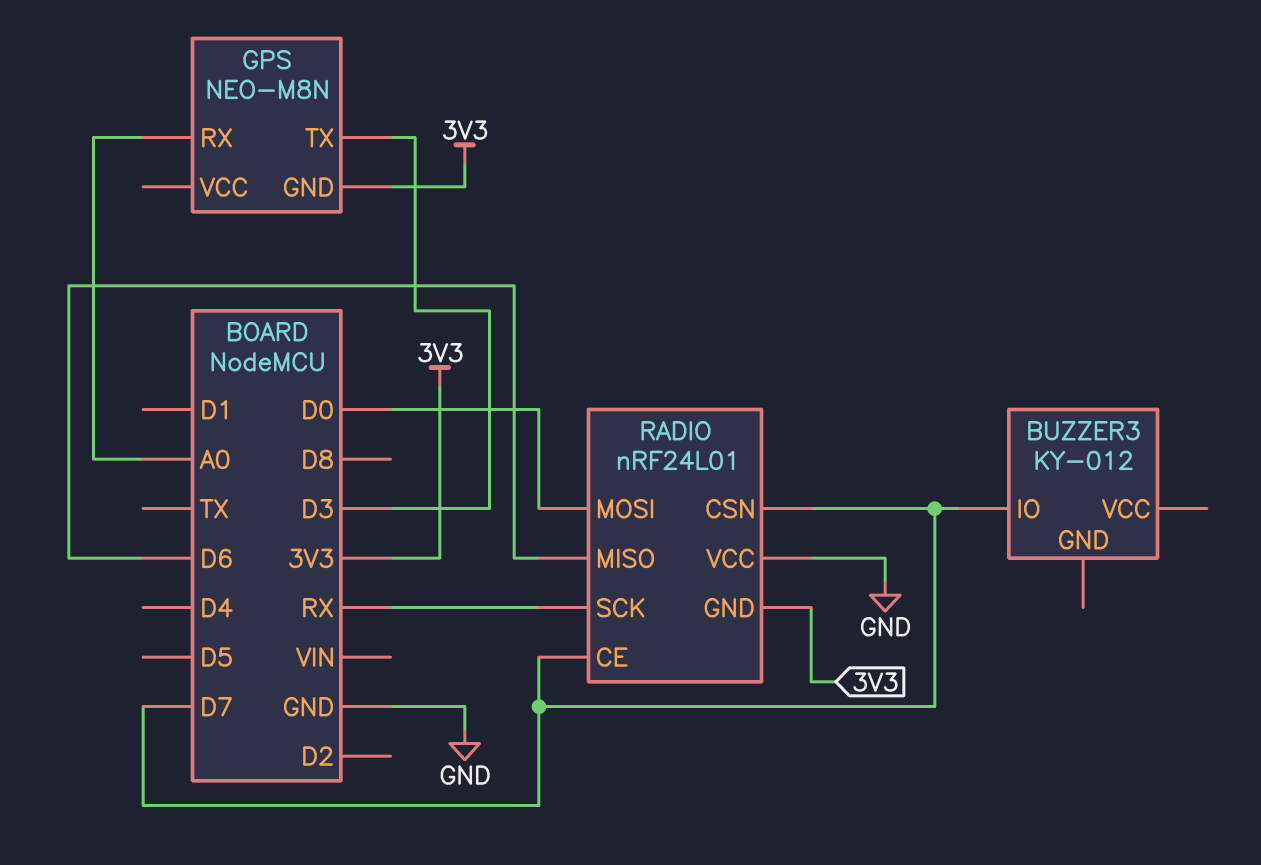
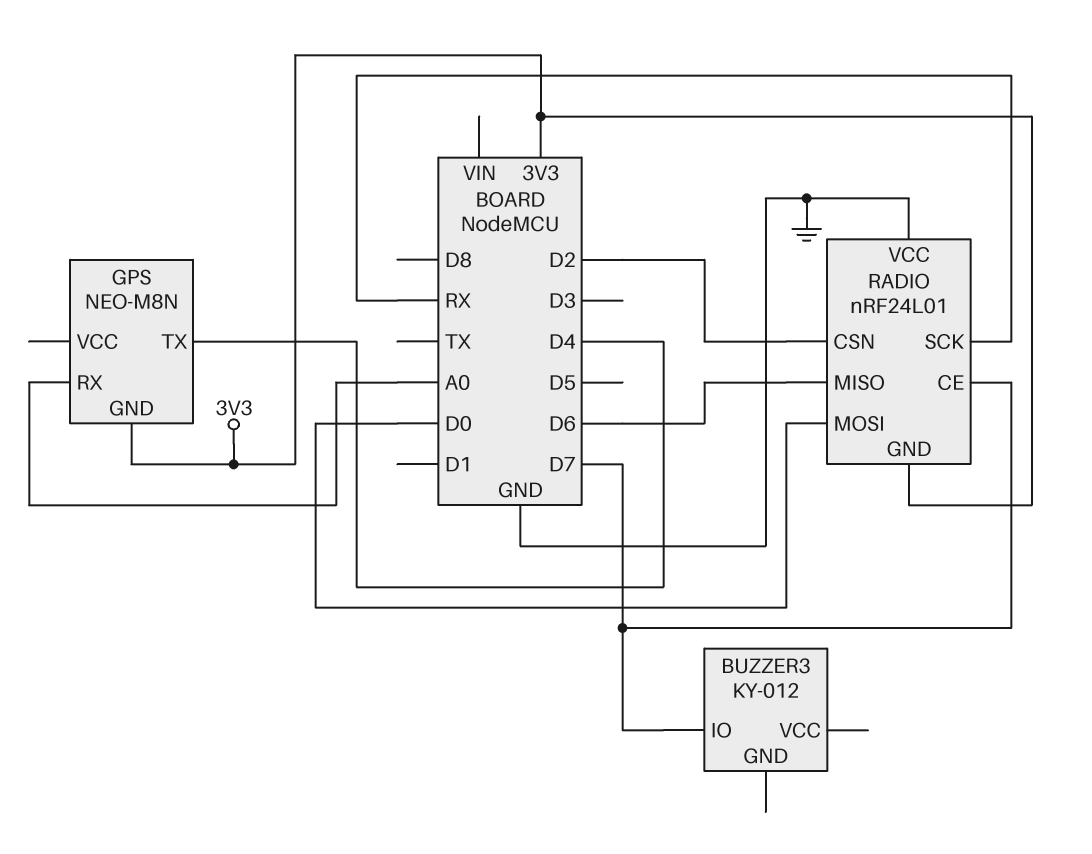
GPS pin TX: D3 -> D4
RADIO pin CSN: D7 -> D2

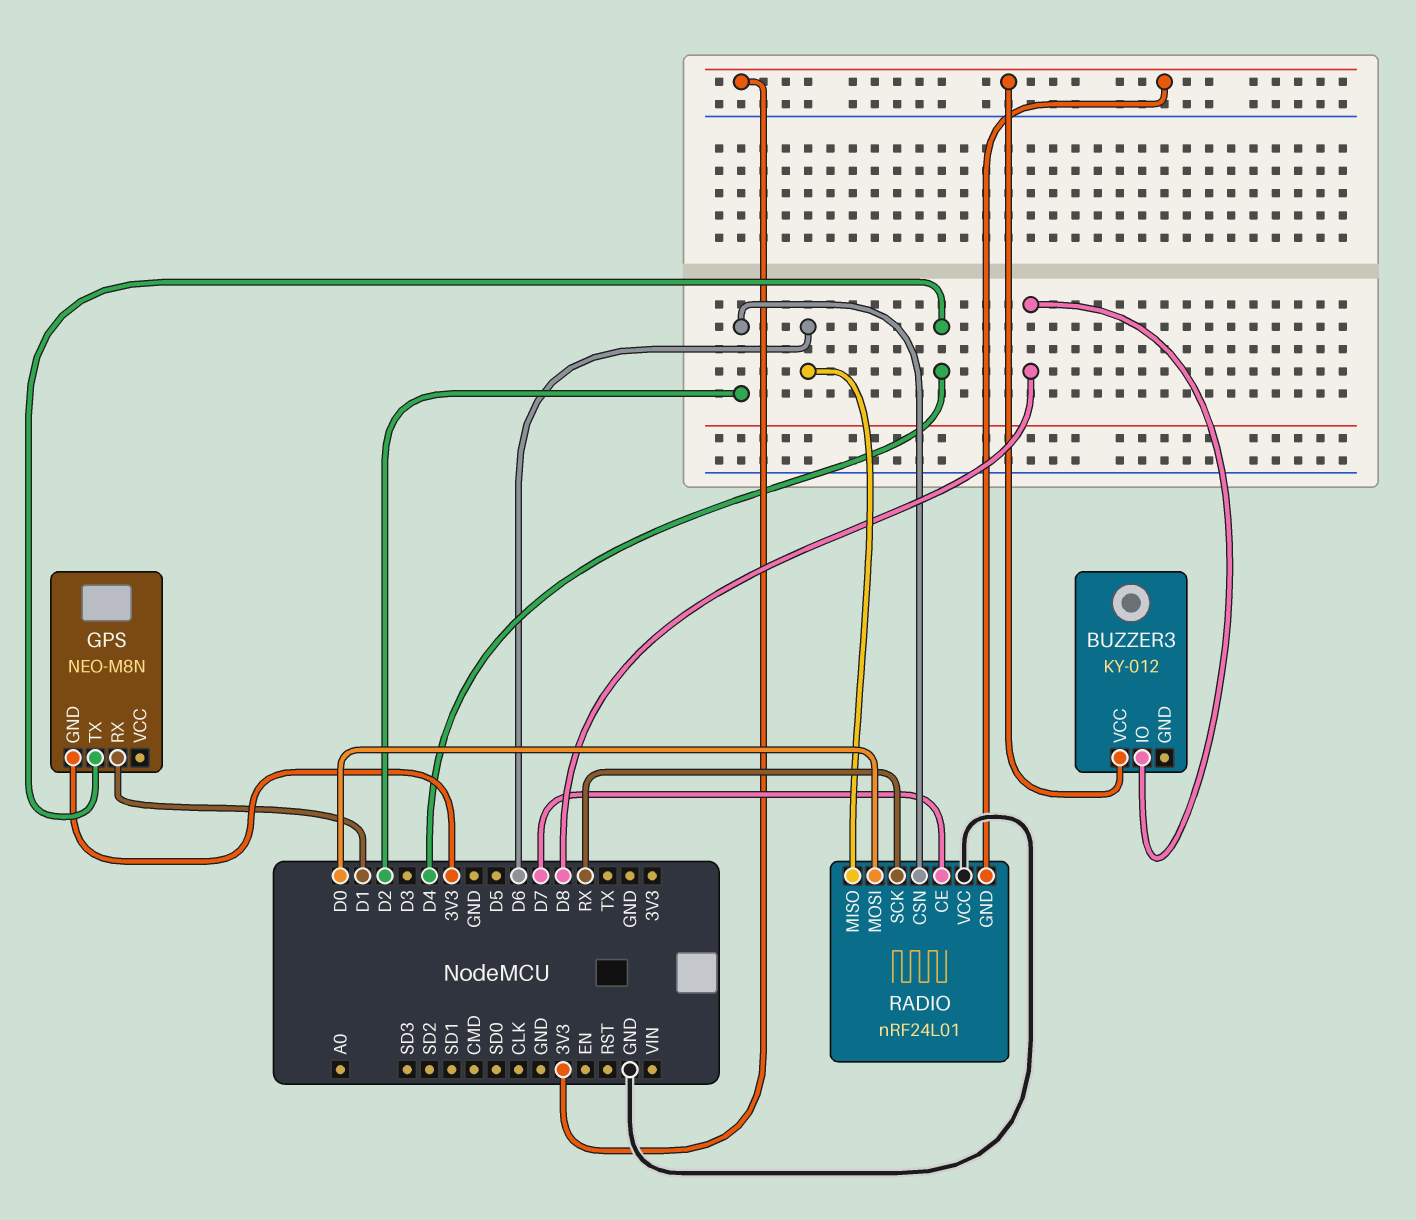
BUZZER3 pin IO: D7 -> D8
BUZZER3 pin VCC: none -> 3V3
GPS pin RX: A0 -> D1

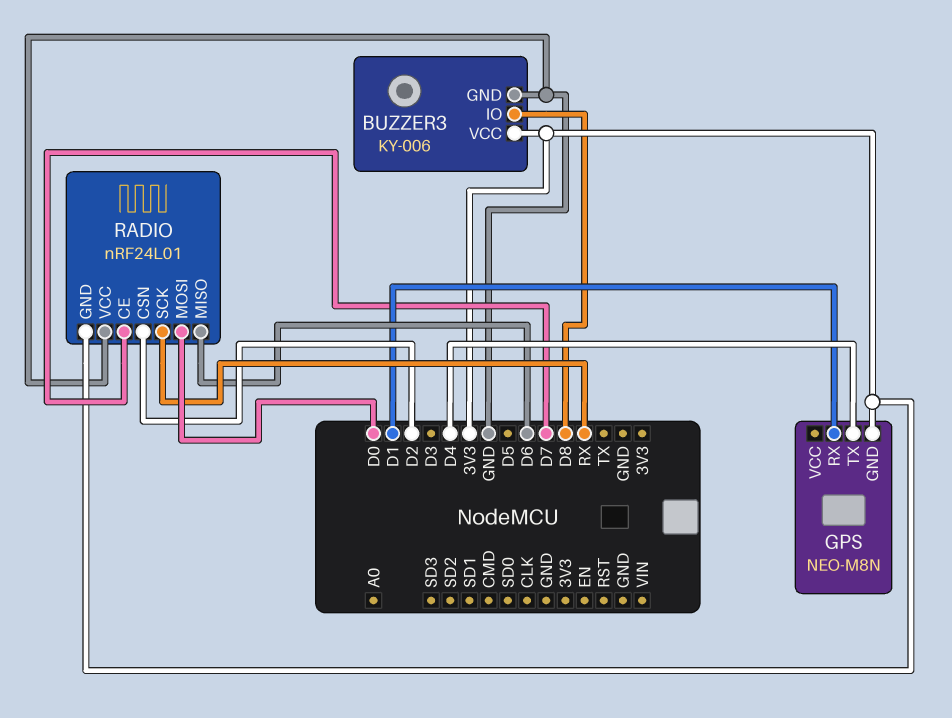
BUZZER3: KY-012 -> KY-006
BUZZER3 pin GND: none -> GND

